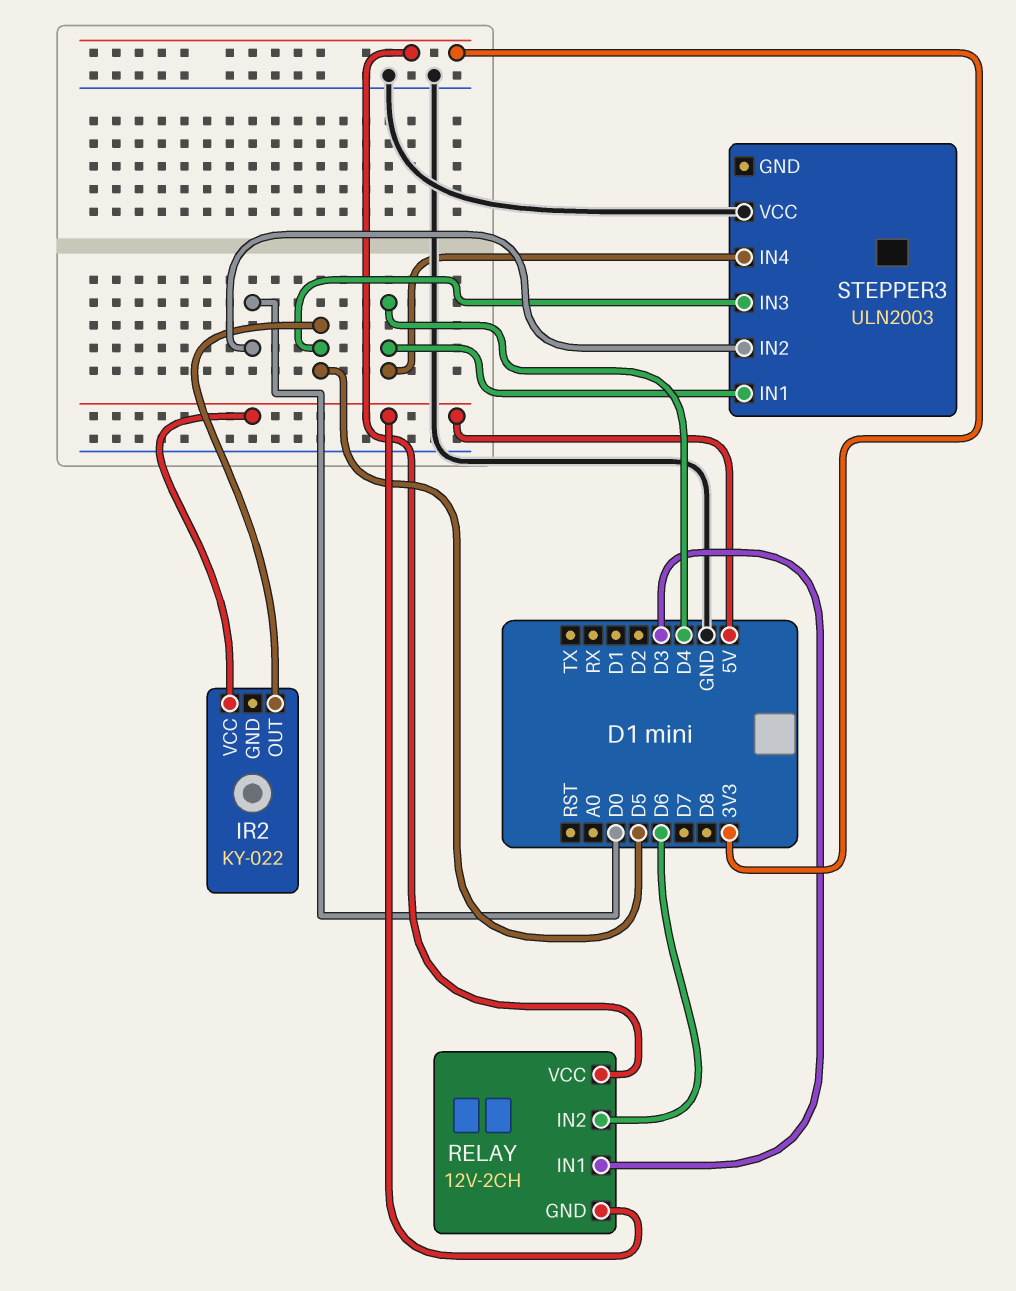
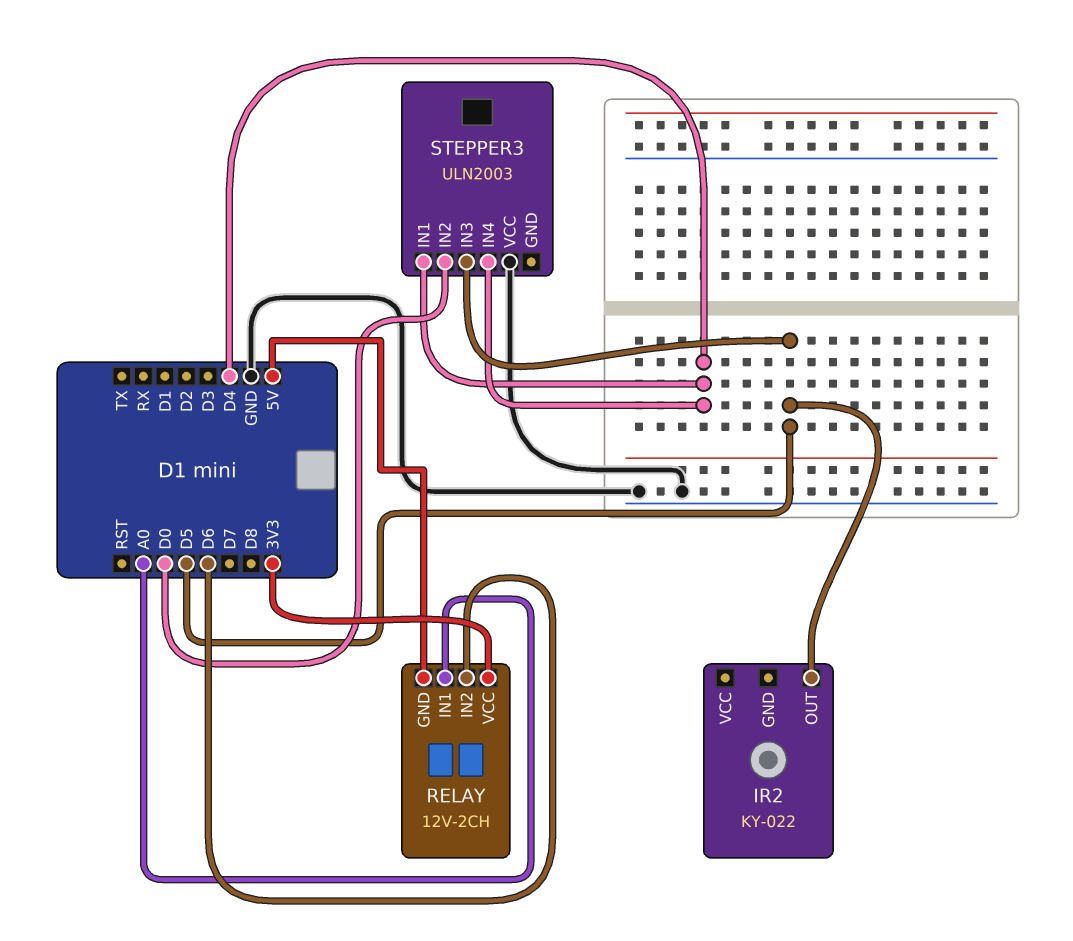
IR2 pin VCC: 5V -> none
RELAY pin IN1: D3 -> A0

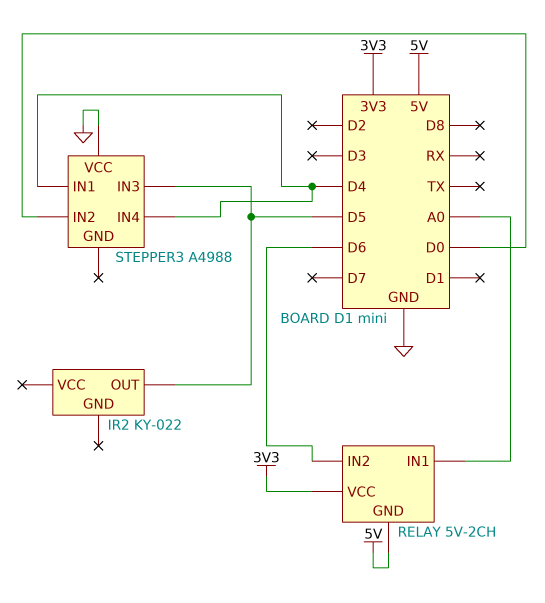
RELAY: 12V-2CH -> 5V-2CH
STEPPER3: ULN2003 -> A4988

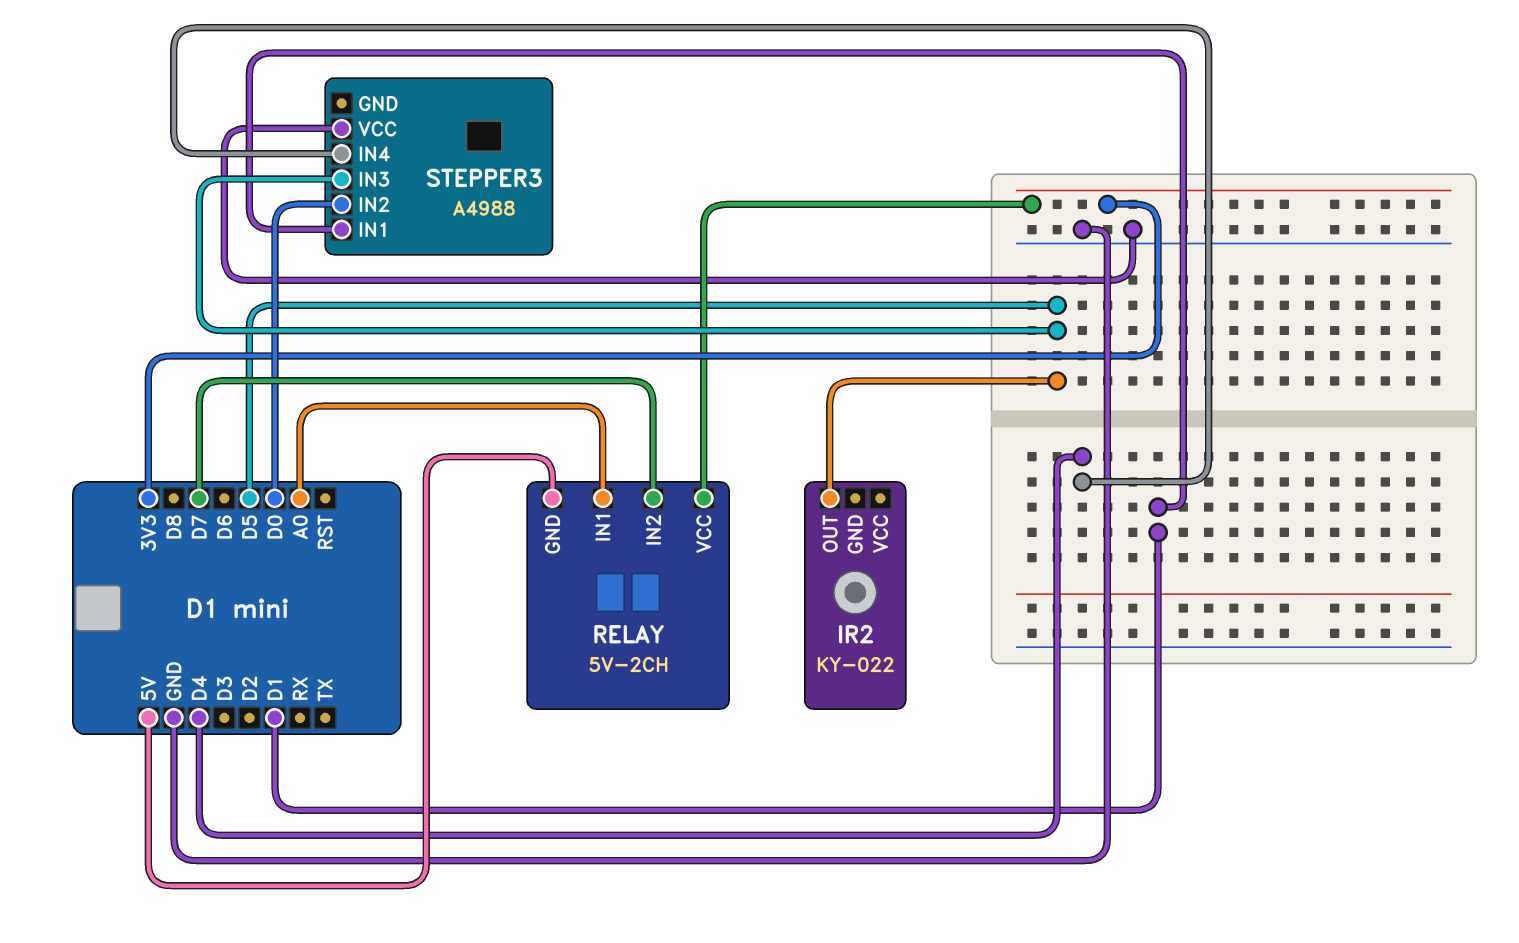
RELAY pin IN2: D6 -> D7
STEPPER3 pin IN1: D4 -> D1

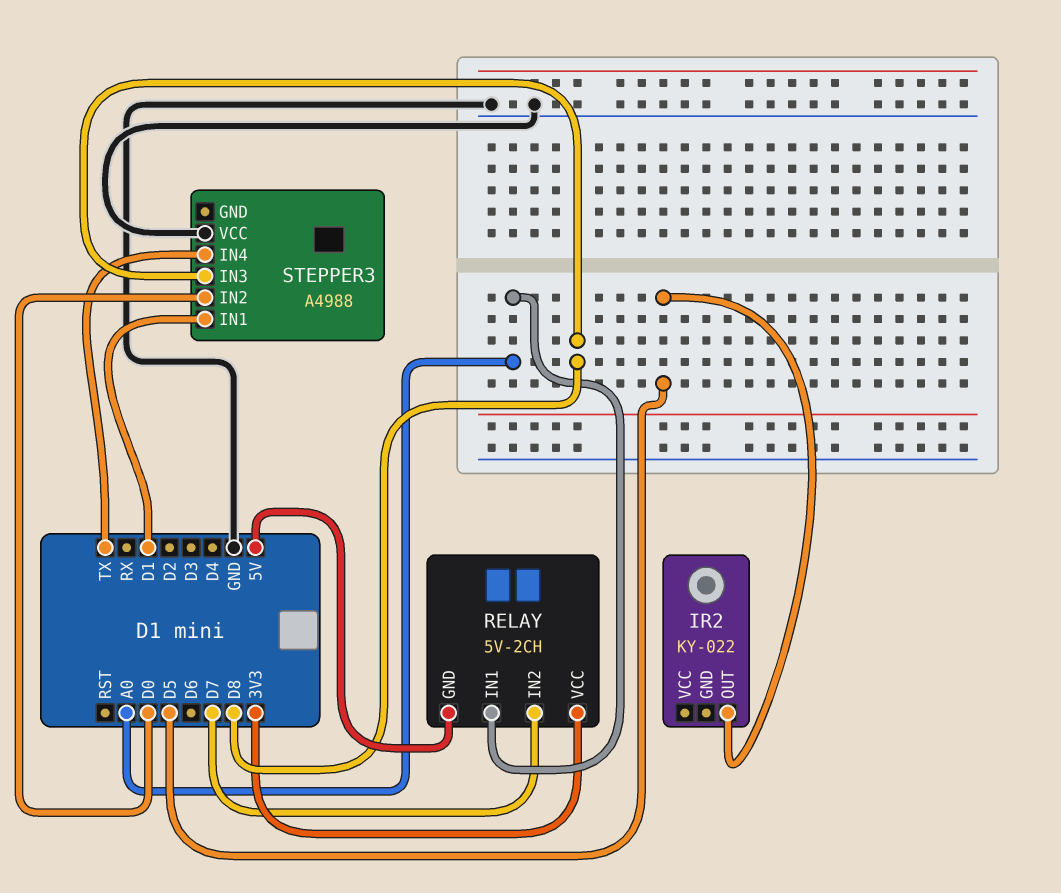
STEPPER3 pin IN3: D5 -> D8
STEPPER3 pin IN4: D4 -> TX

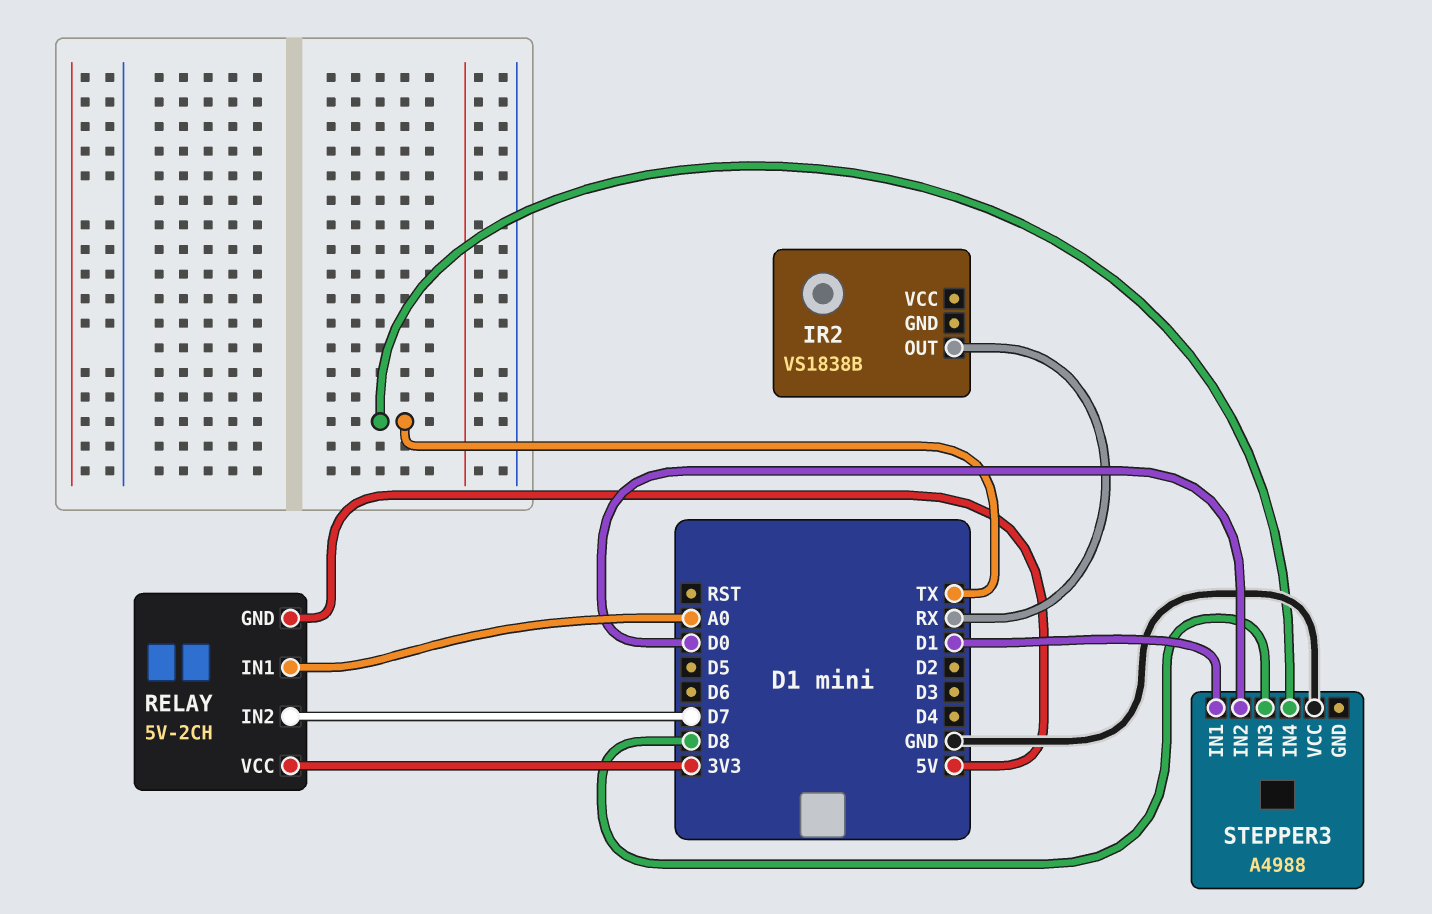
IR2: KY-022 -> VS1838B
IR2 pin OUT: D5 -> RX

